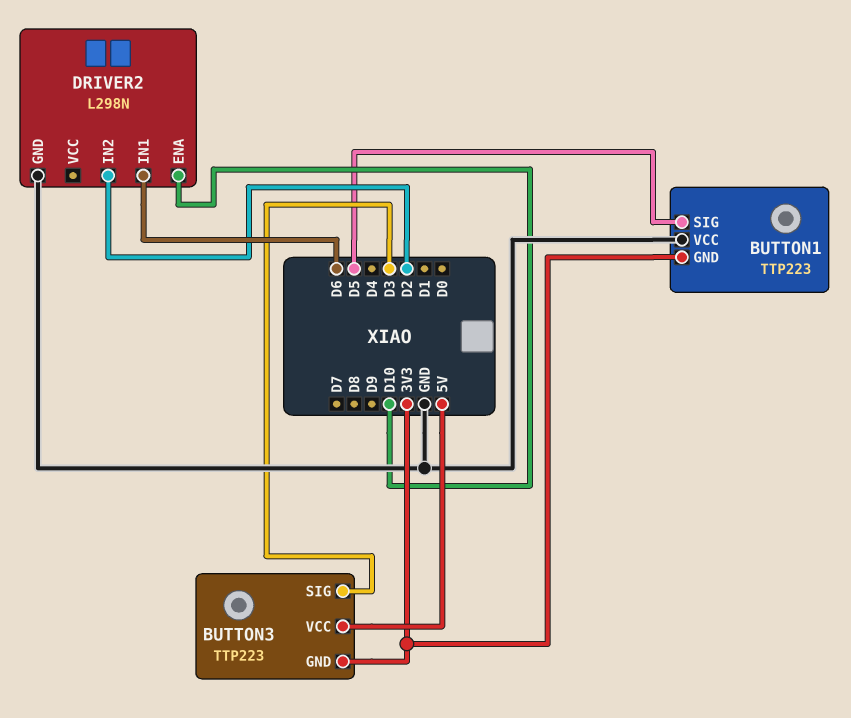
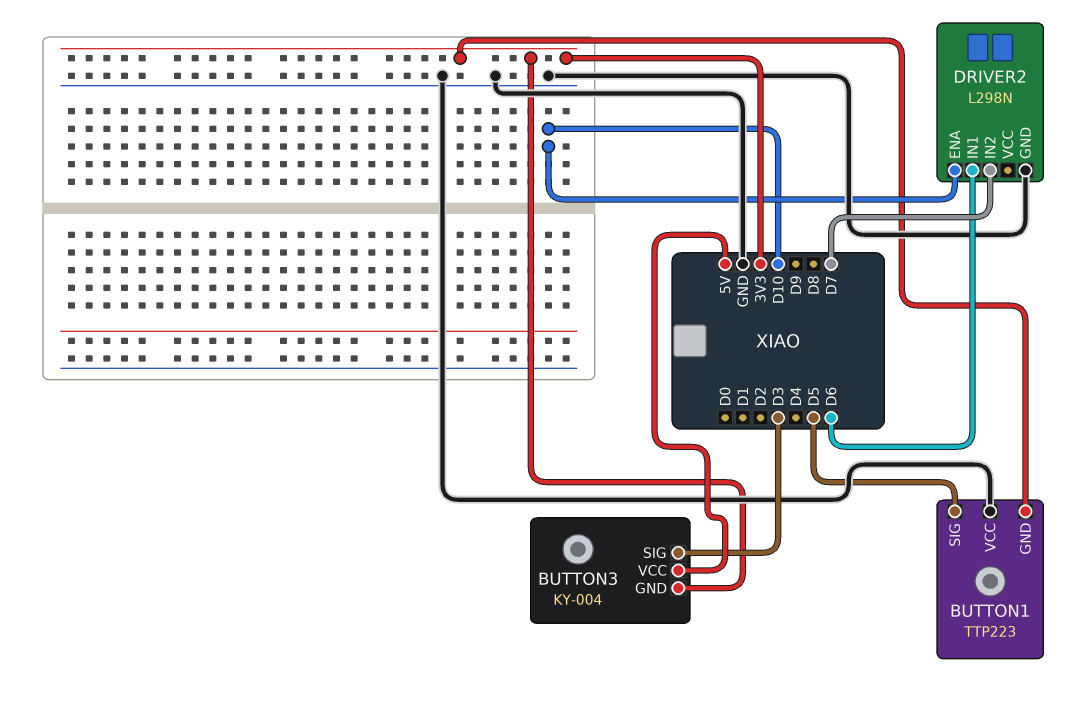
BUTTON3: TTP223 -> KY-004
DRIVER2 pin IN2: D2 -> D7

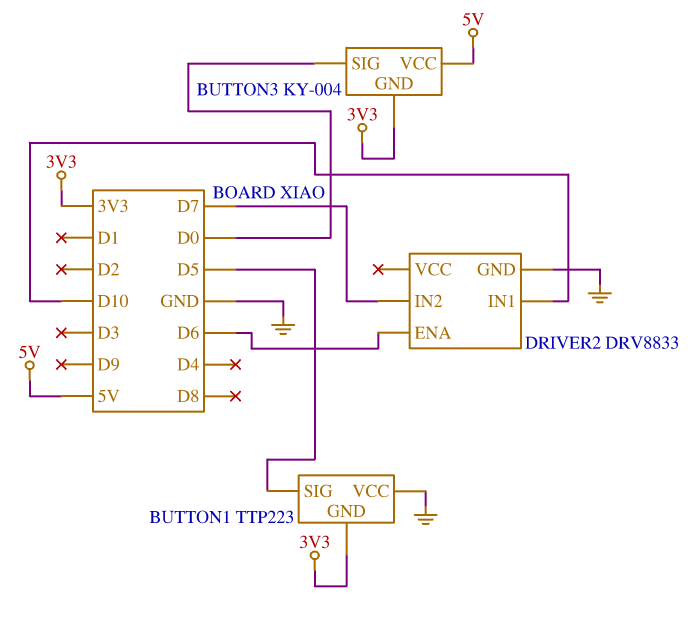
BUTTON3 pin SIG: D3 -> D0
DRIVER2: L298N -> DRV8833
DRIVER2 pin ENA: D10 -> D6
DRIVER2 pin IN1: D6 -> D10

